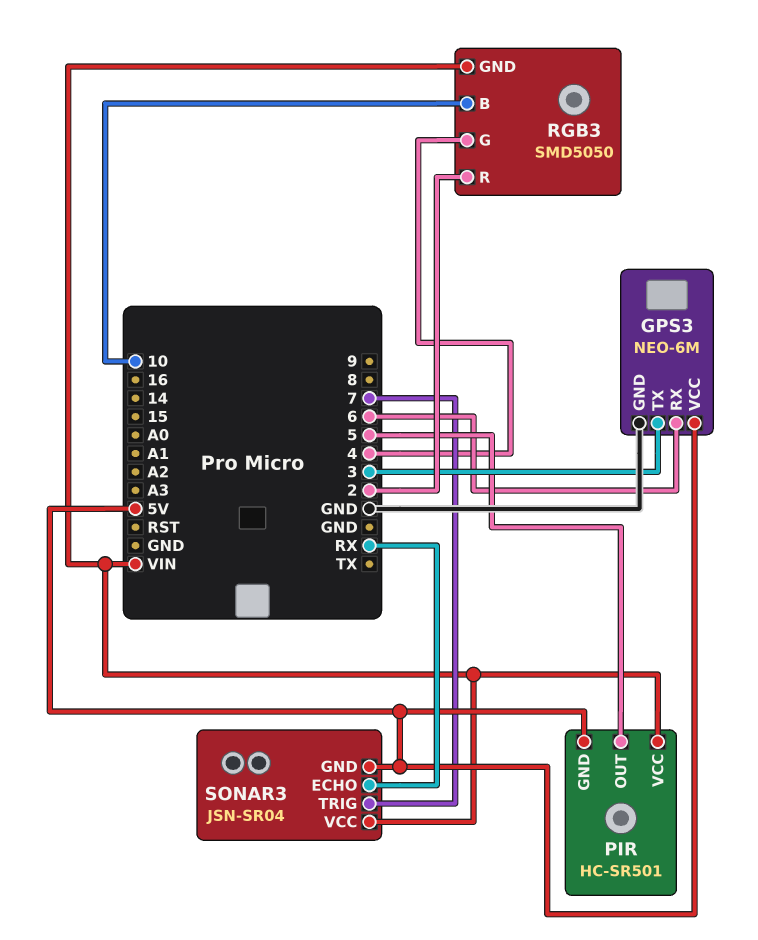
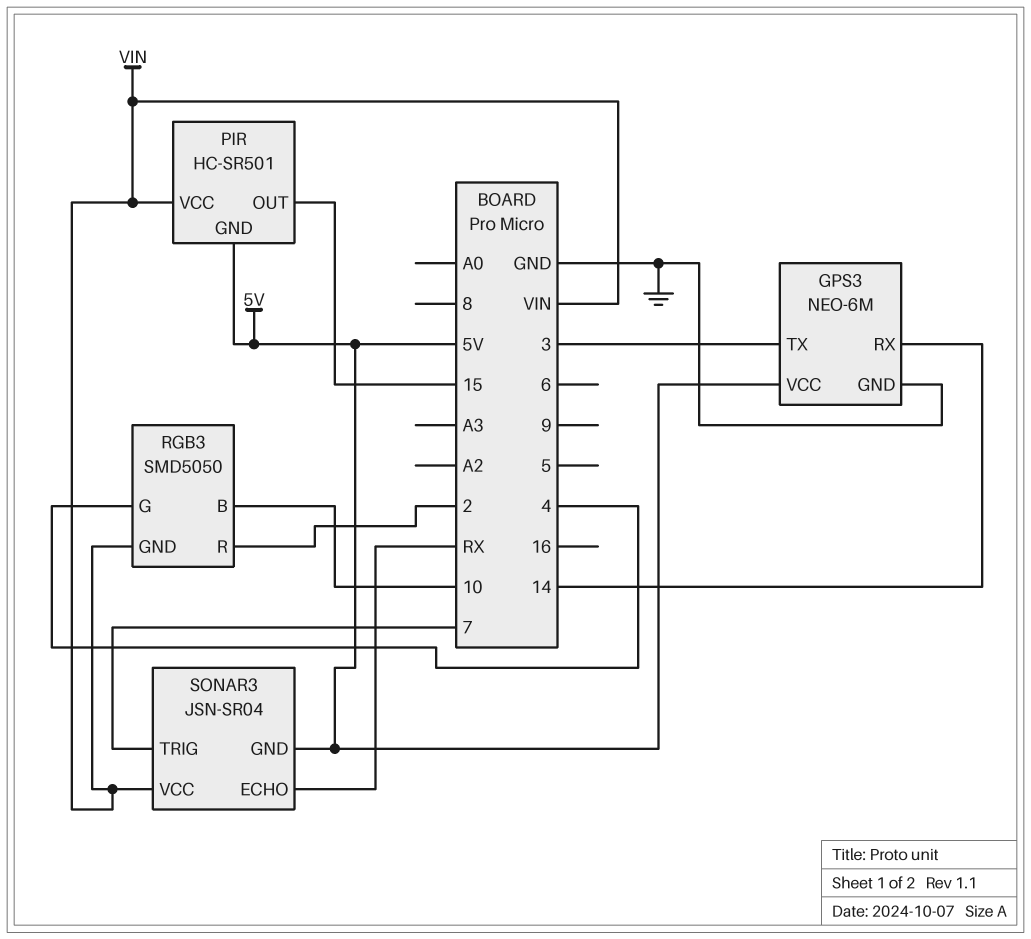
GPS3 pin RX: 6 -> 14
PIR pin OUT: 5 -> 15

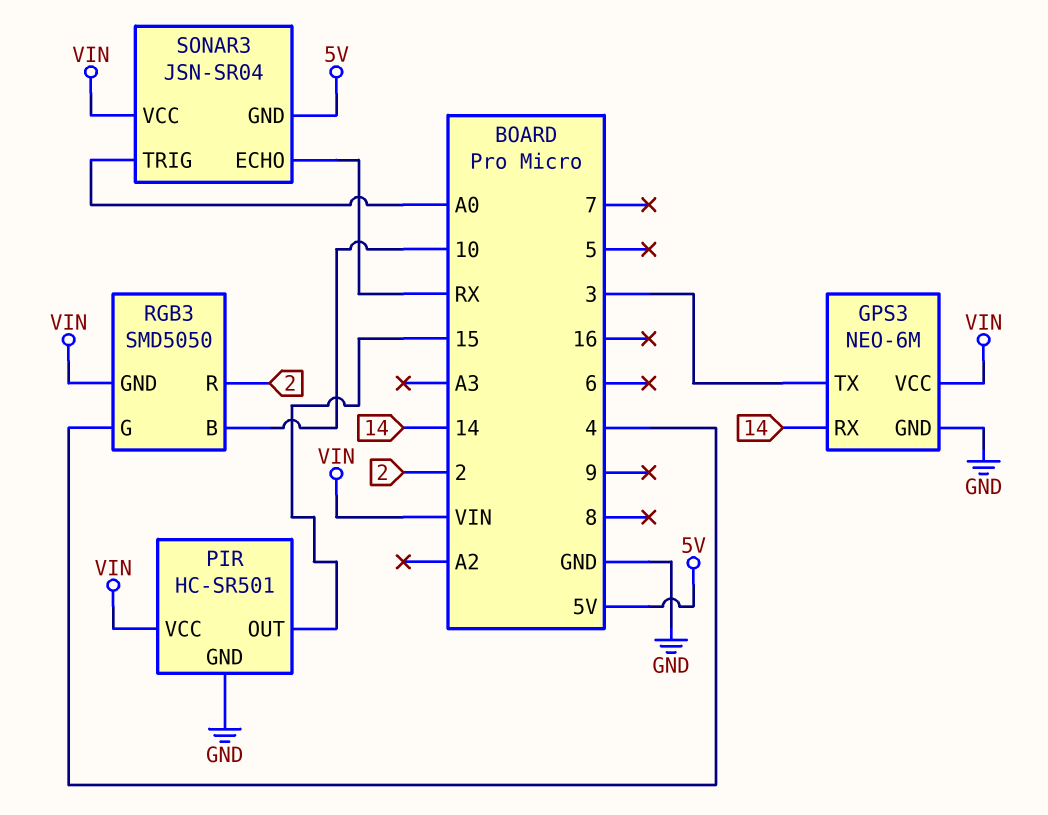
GPS3 pin VCC: 5V -> VIN
PIR pin GND: 5V -> GND
SONAR3 pin TRIG: 7 -> A0

